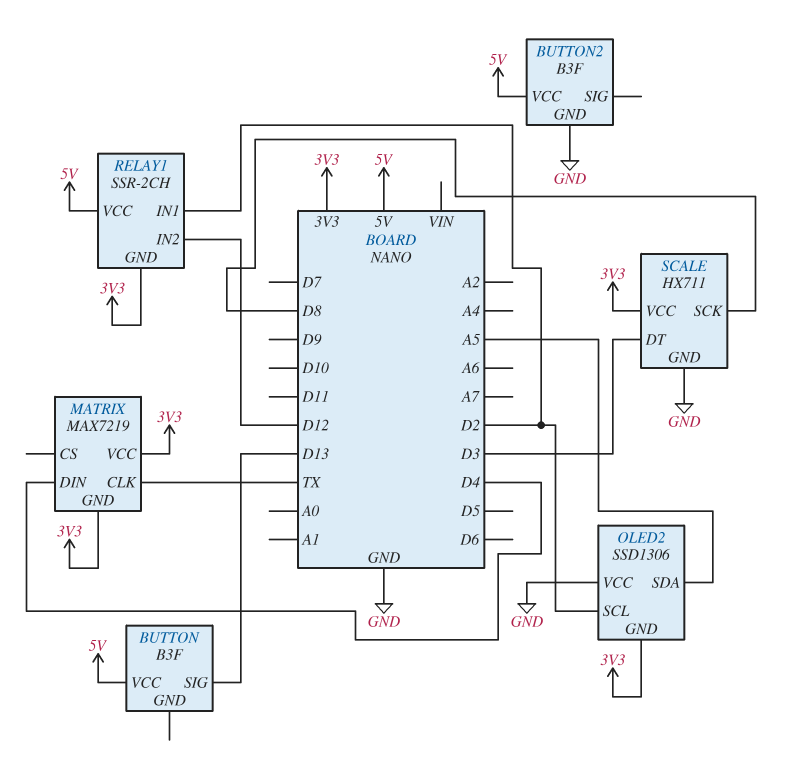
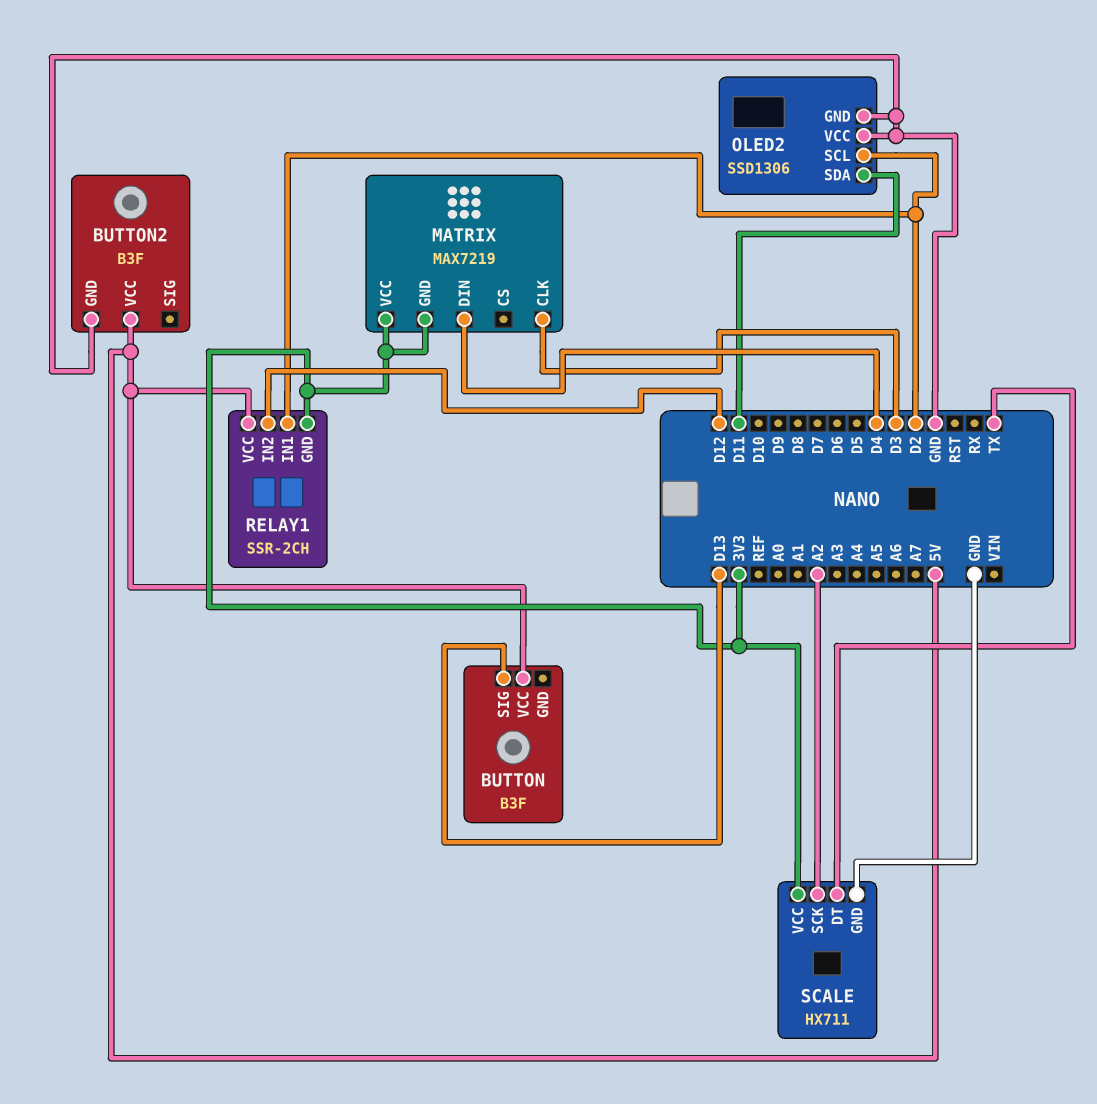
MATRIX pin CLK: TX -> D3
OLED2 pin GND: 3V3 -> GND
OLED2 pin SDA: A5 -> D11
SCALE pin DT: D3 -> TX
SCALE pin SCK: D8 -> A2

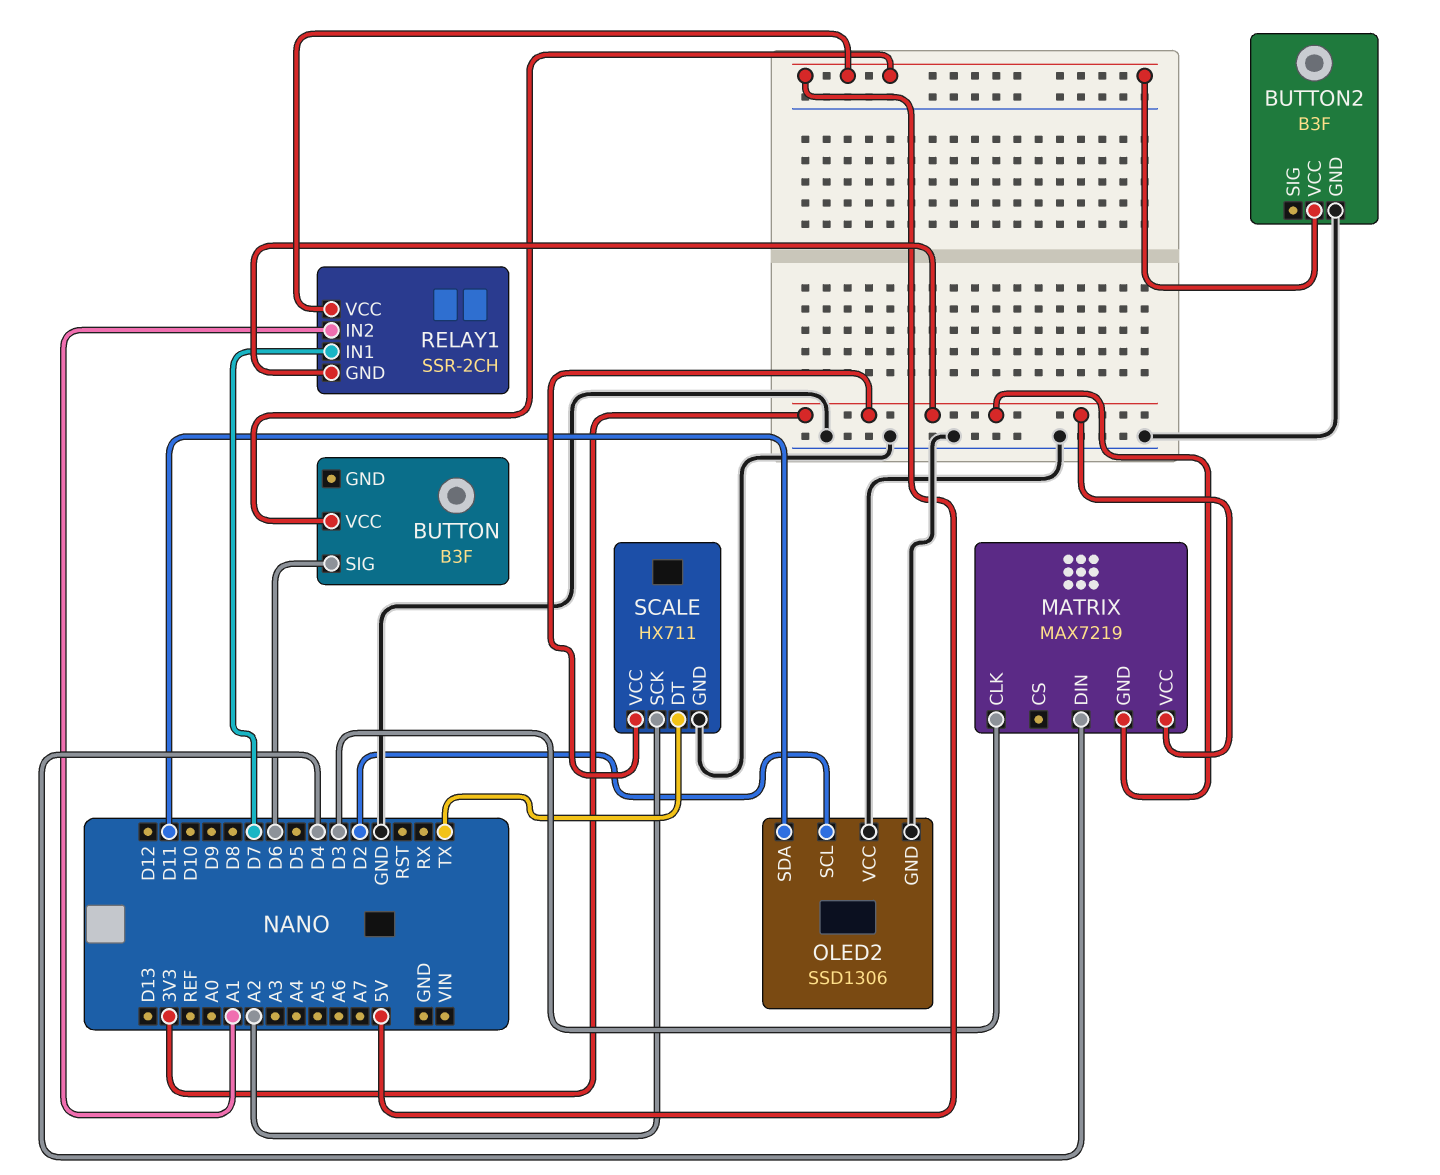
BUTTON pin SIG: D13 -> D6
RELAY1 pin IN1: D2 -> D7
RELAY1 pin IN2: D12 -> A1

